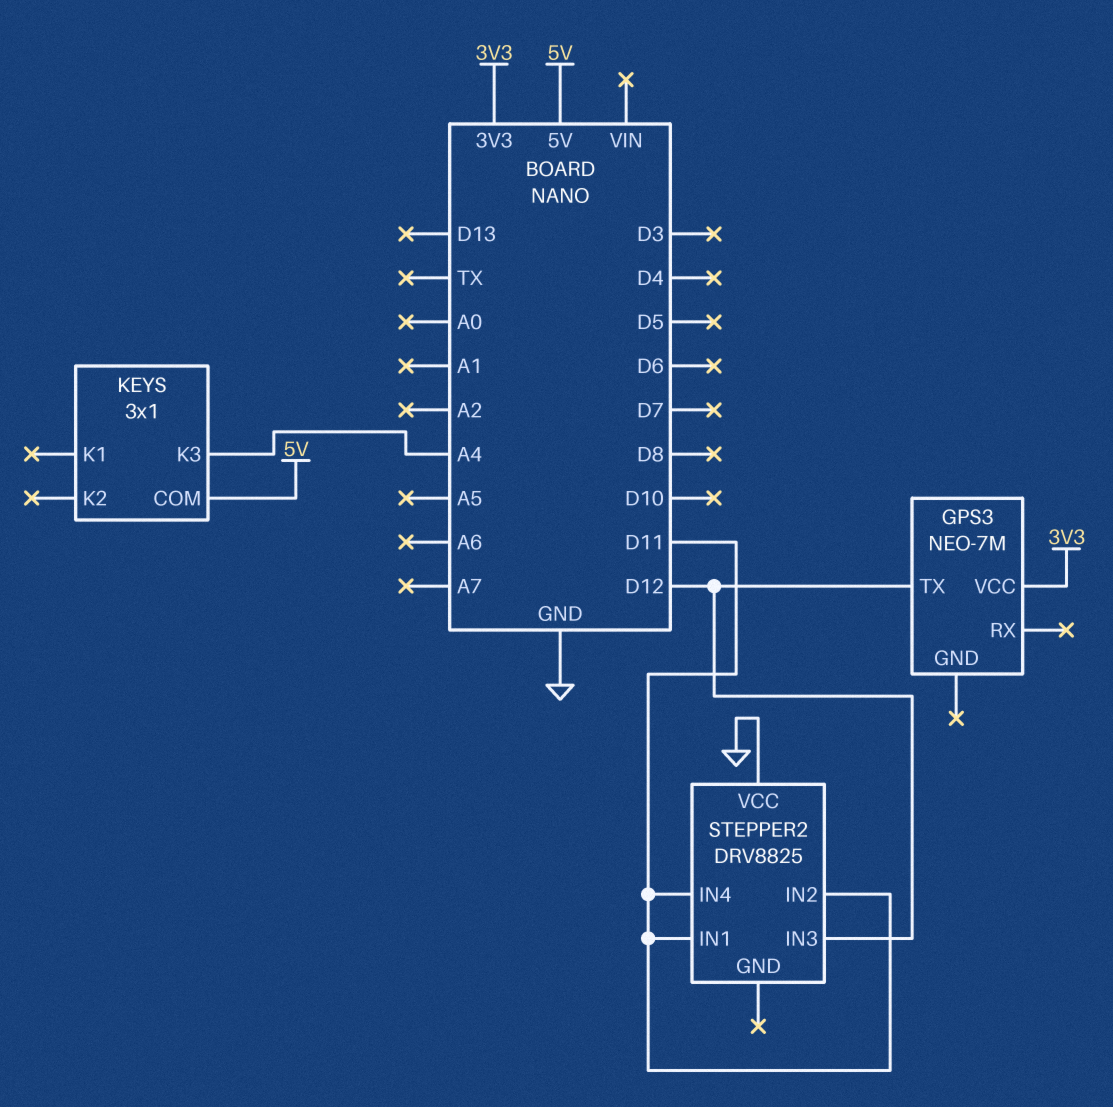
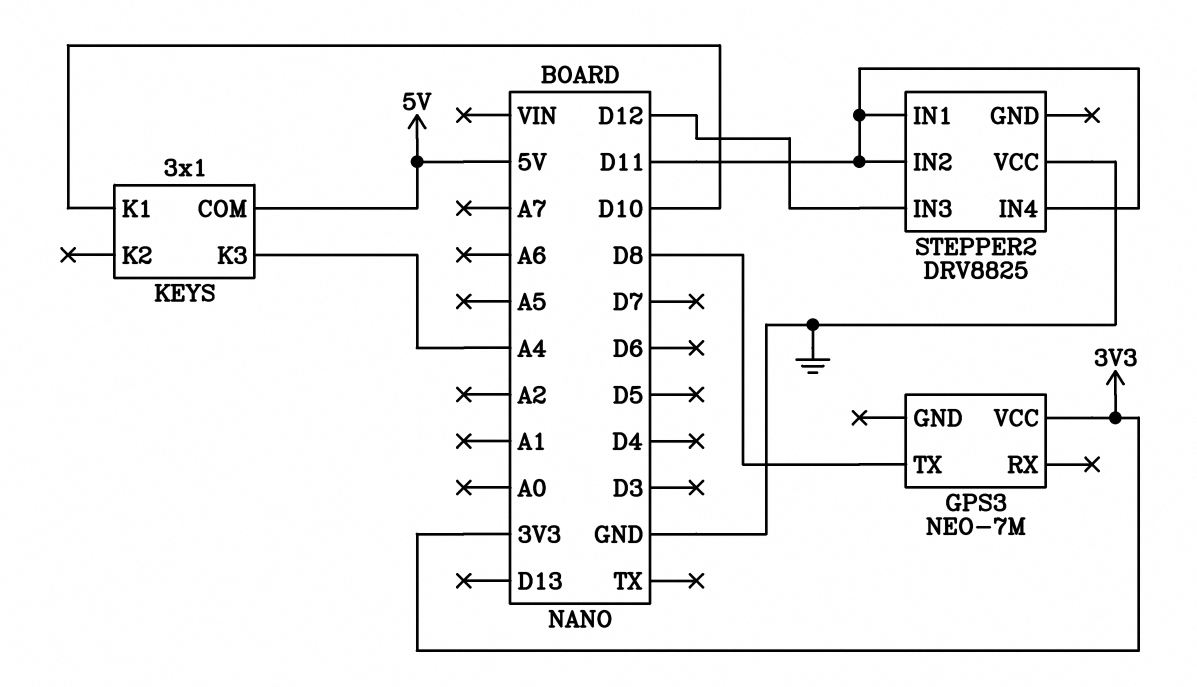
GPS3 pin TX: D12 -> D8
KEYS pin K1: none -> D10

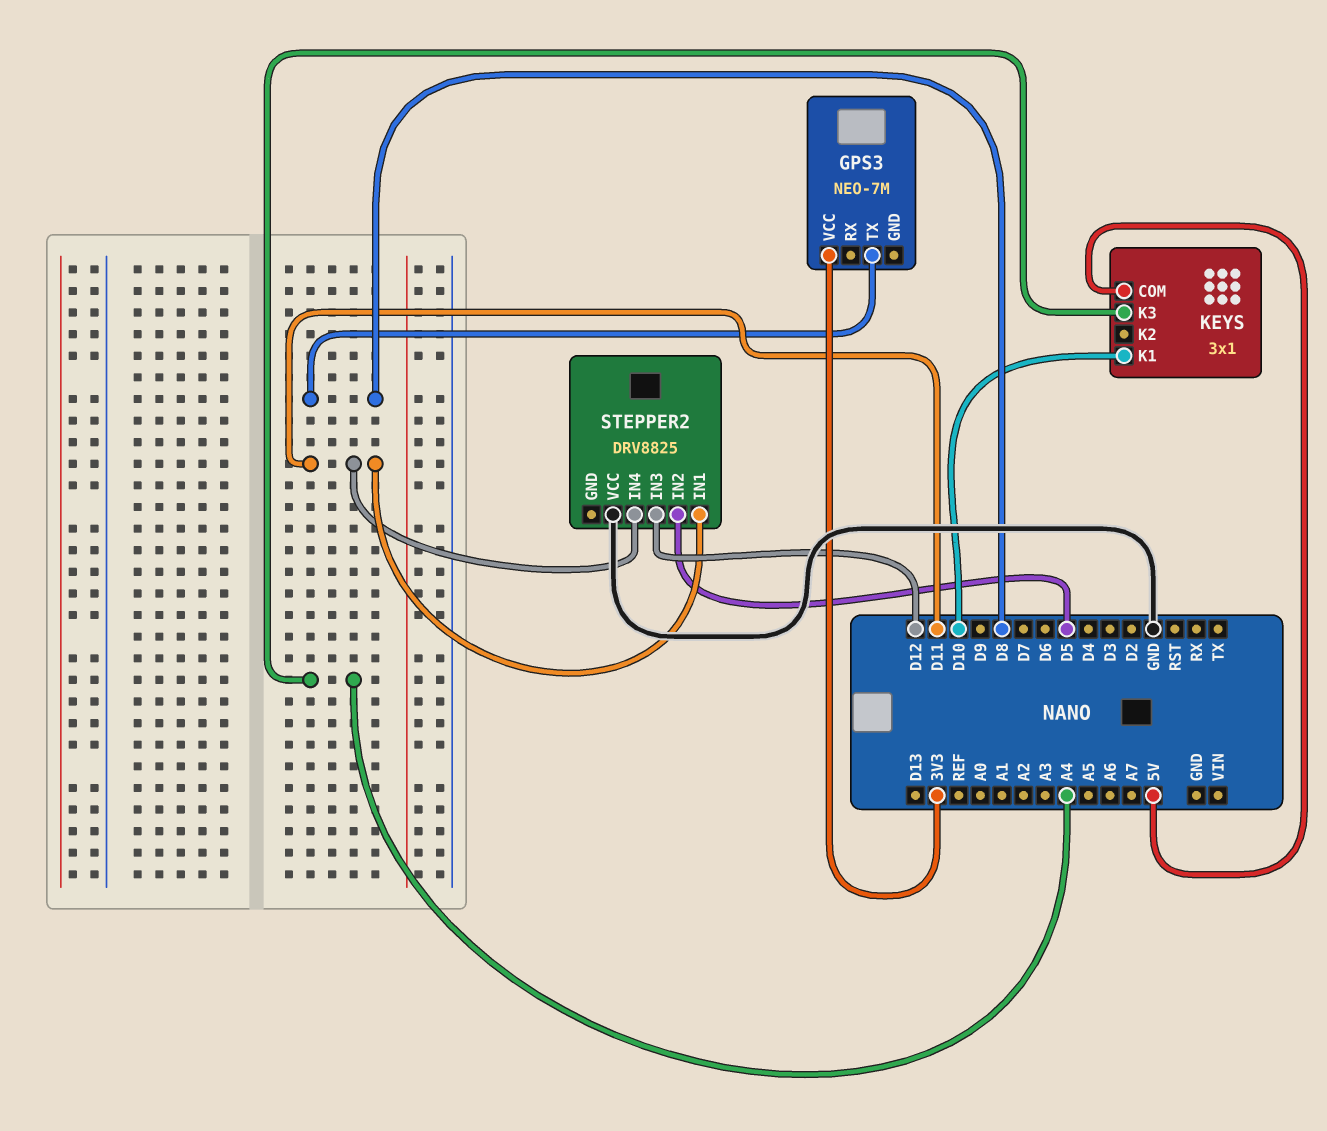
STEPPER2 pin IN2: D11 -> D5

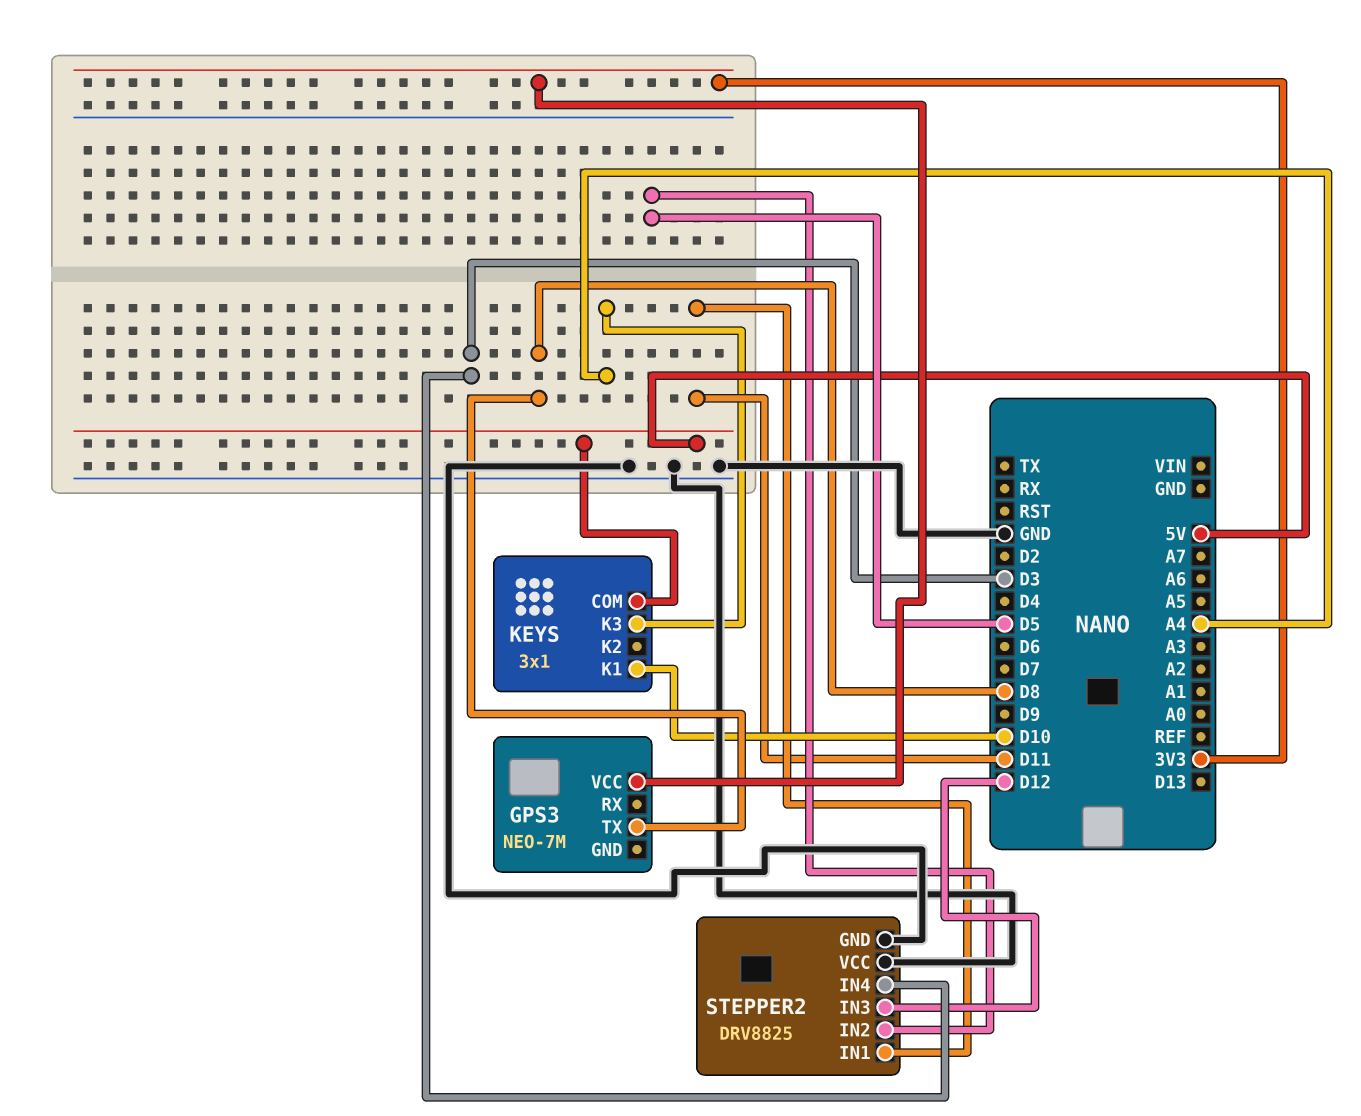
STEPPER2 pin GND: none -> GND
STEPPER2 pin IN4: D11 -> D3

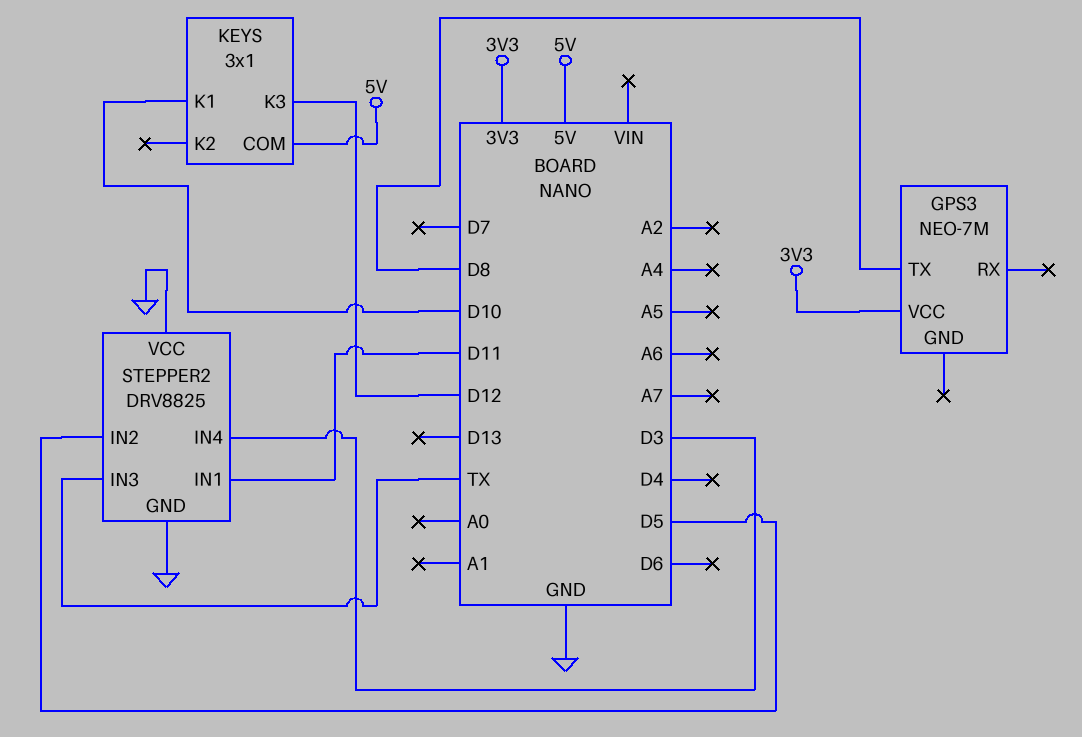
KEYS pin K3: A4 -> D12
STEPPER2 pin IN3: D12 -> TX

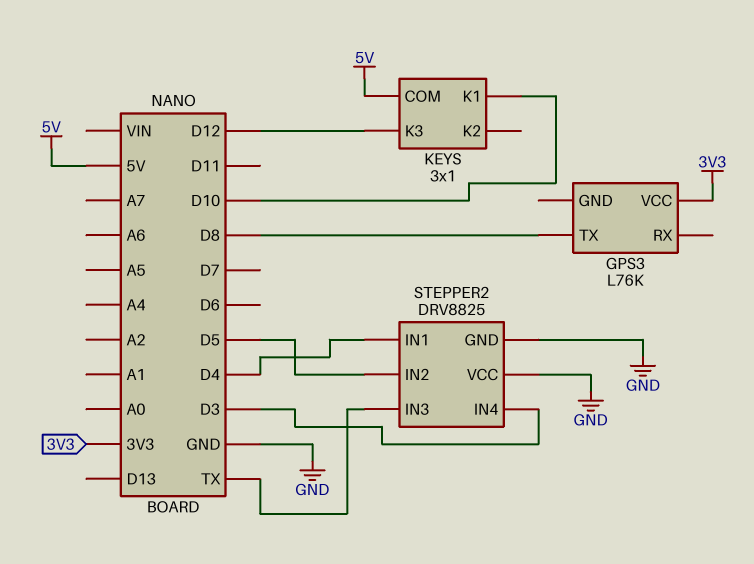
GPS3: NEO-7M -> L76K
STEPPER2 pin IN1: D11 -> D4

